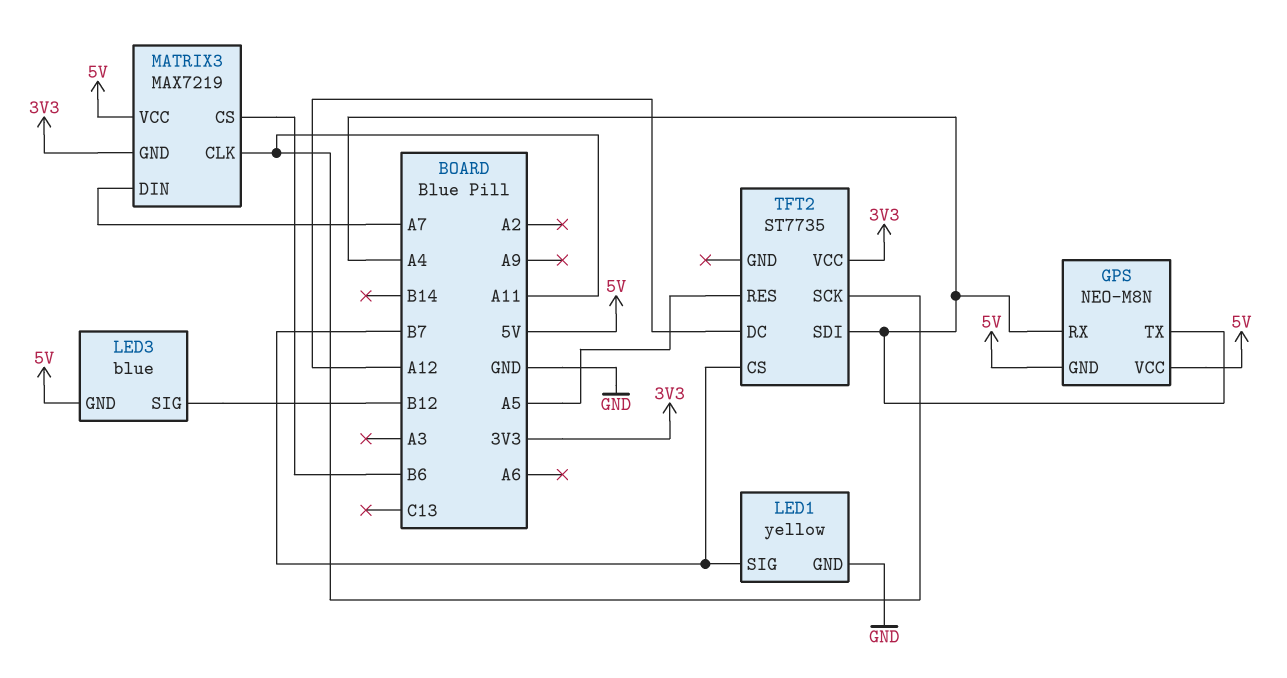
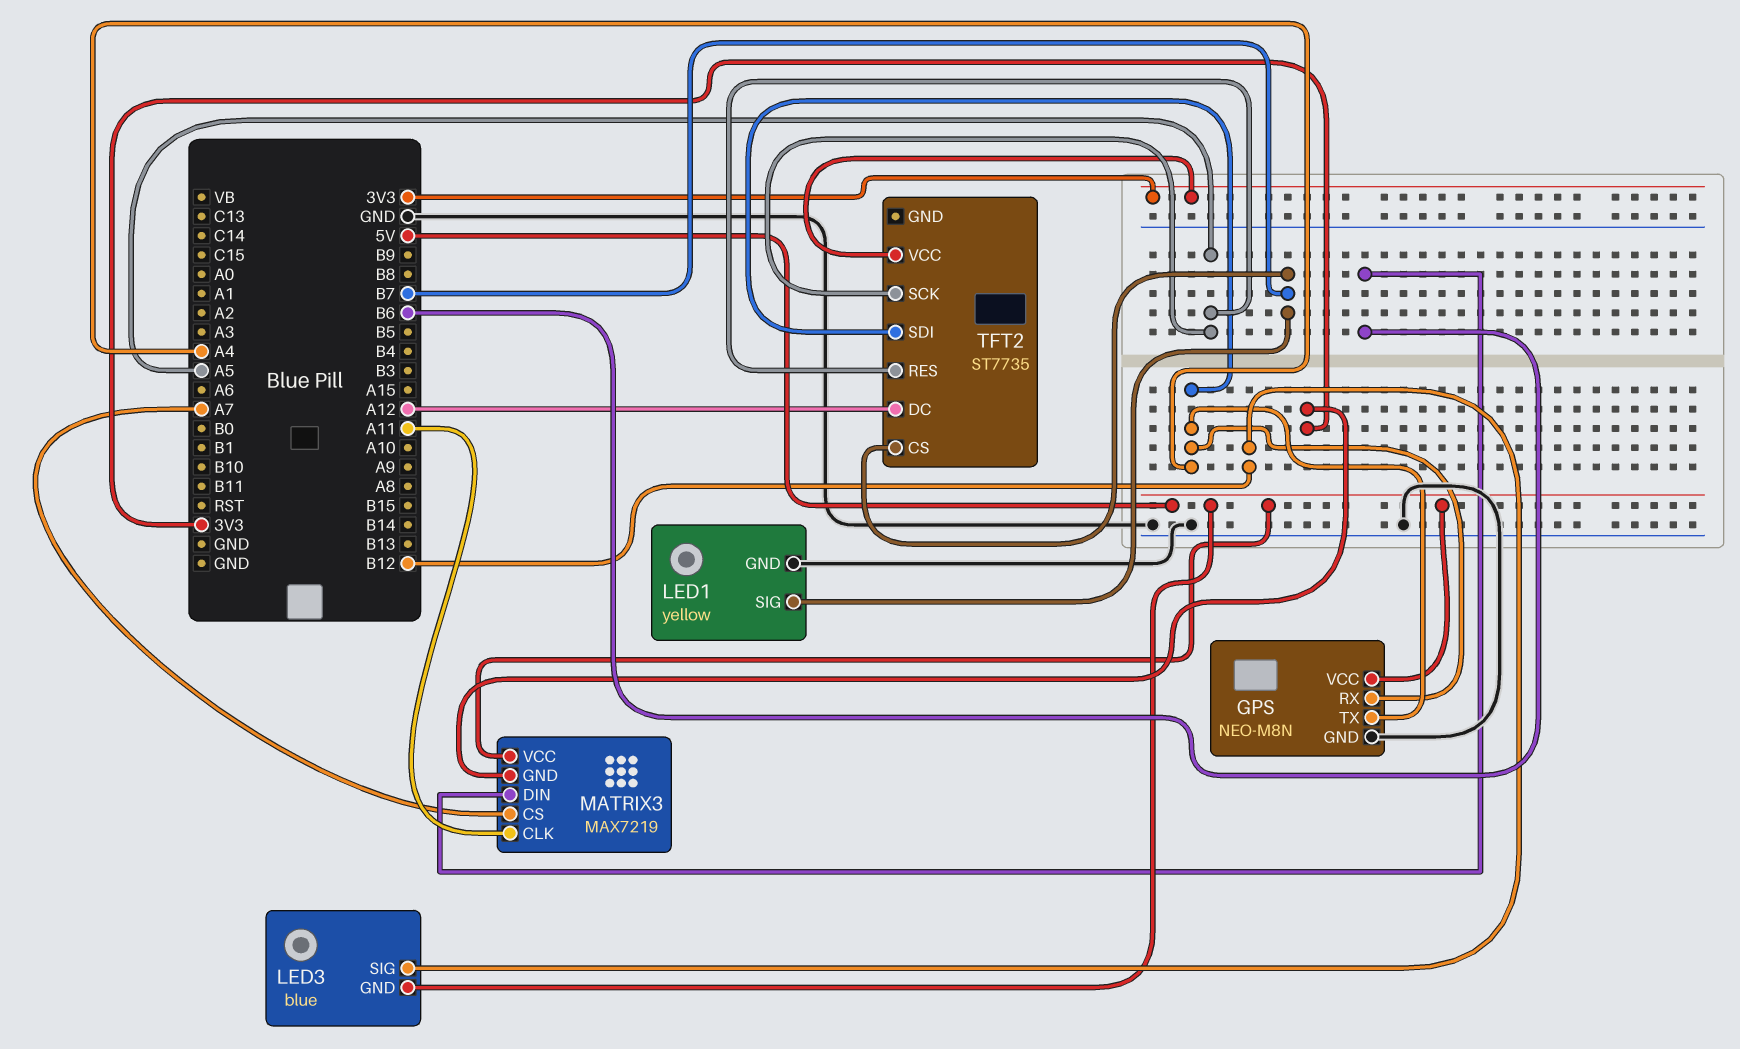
GPS pin GND: 5V -> GND
MATRIX3 pin CS: B6 -> A7
MATRIX3 pin DIN: A7 -> B6
TFT2 pin SCK: A11 -> A5

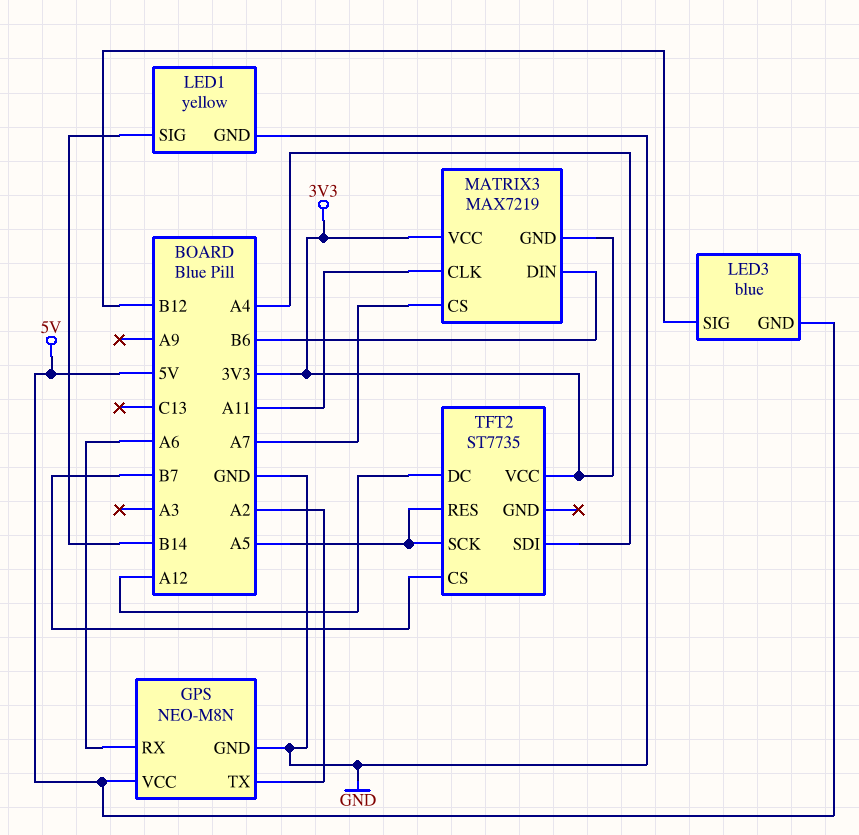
GPS pin RX: A4 -> A6
GPS pin TX: A4 -> A2
LED1 pin SIG: B7 -> B14
MATRIX3 pin VCC: 5V -> 3V3

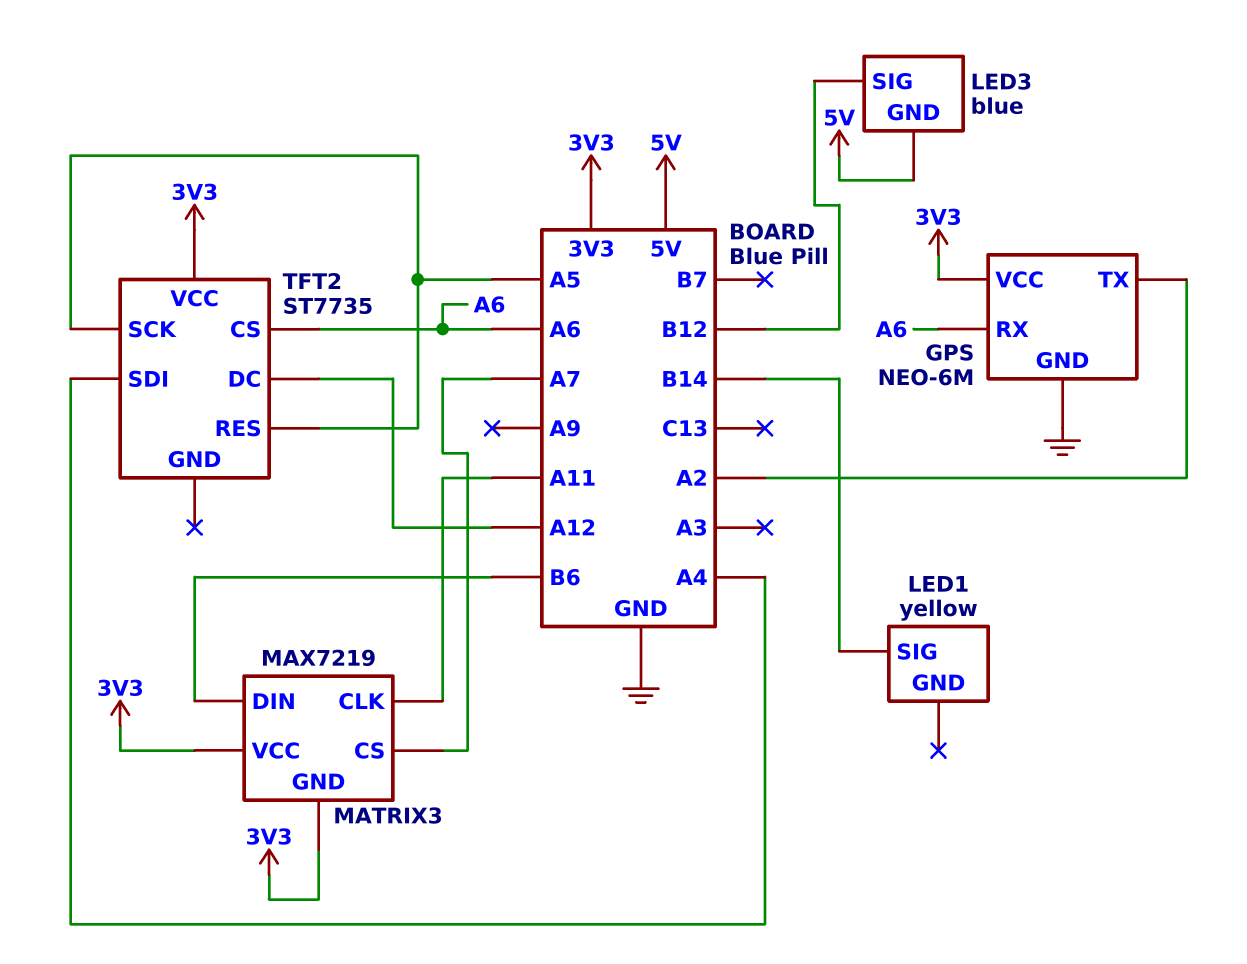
GPS: NEO-M8N -> NEO-6M
GPS pin VCC: 5V -> 3V3
LED1 pin GND: GND -> none
TFT2 pin CS: B7 -> A6

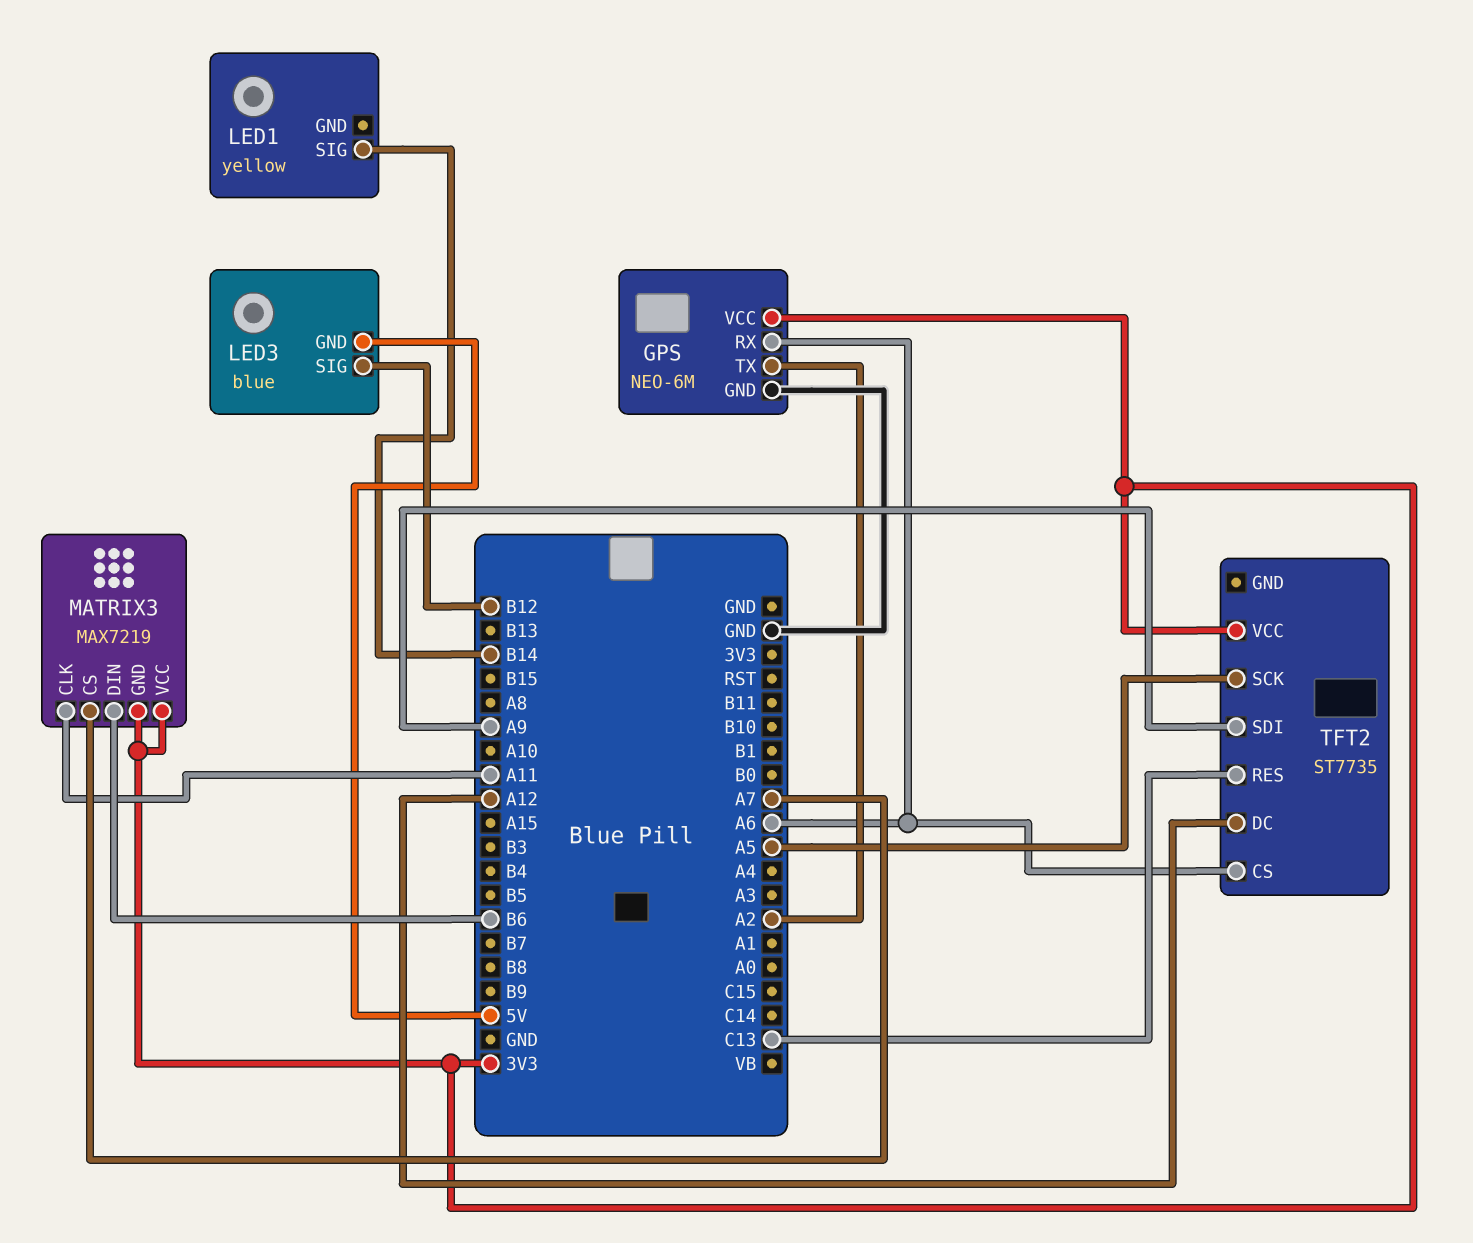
TFT2 pin RES: A5 -> C13
TFT2 pin SDI: A4 -> A9

